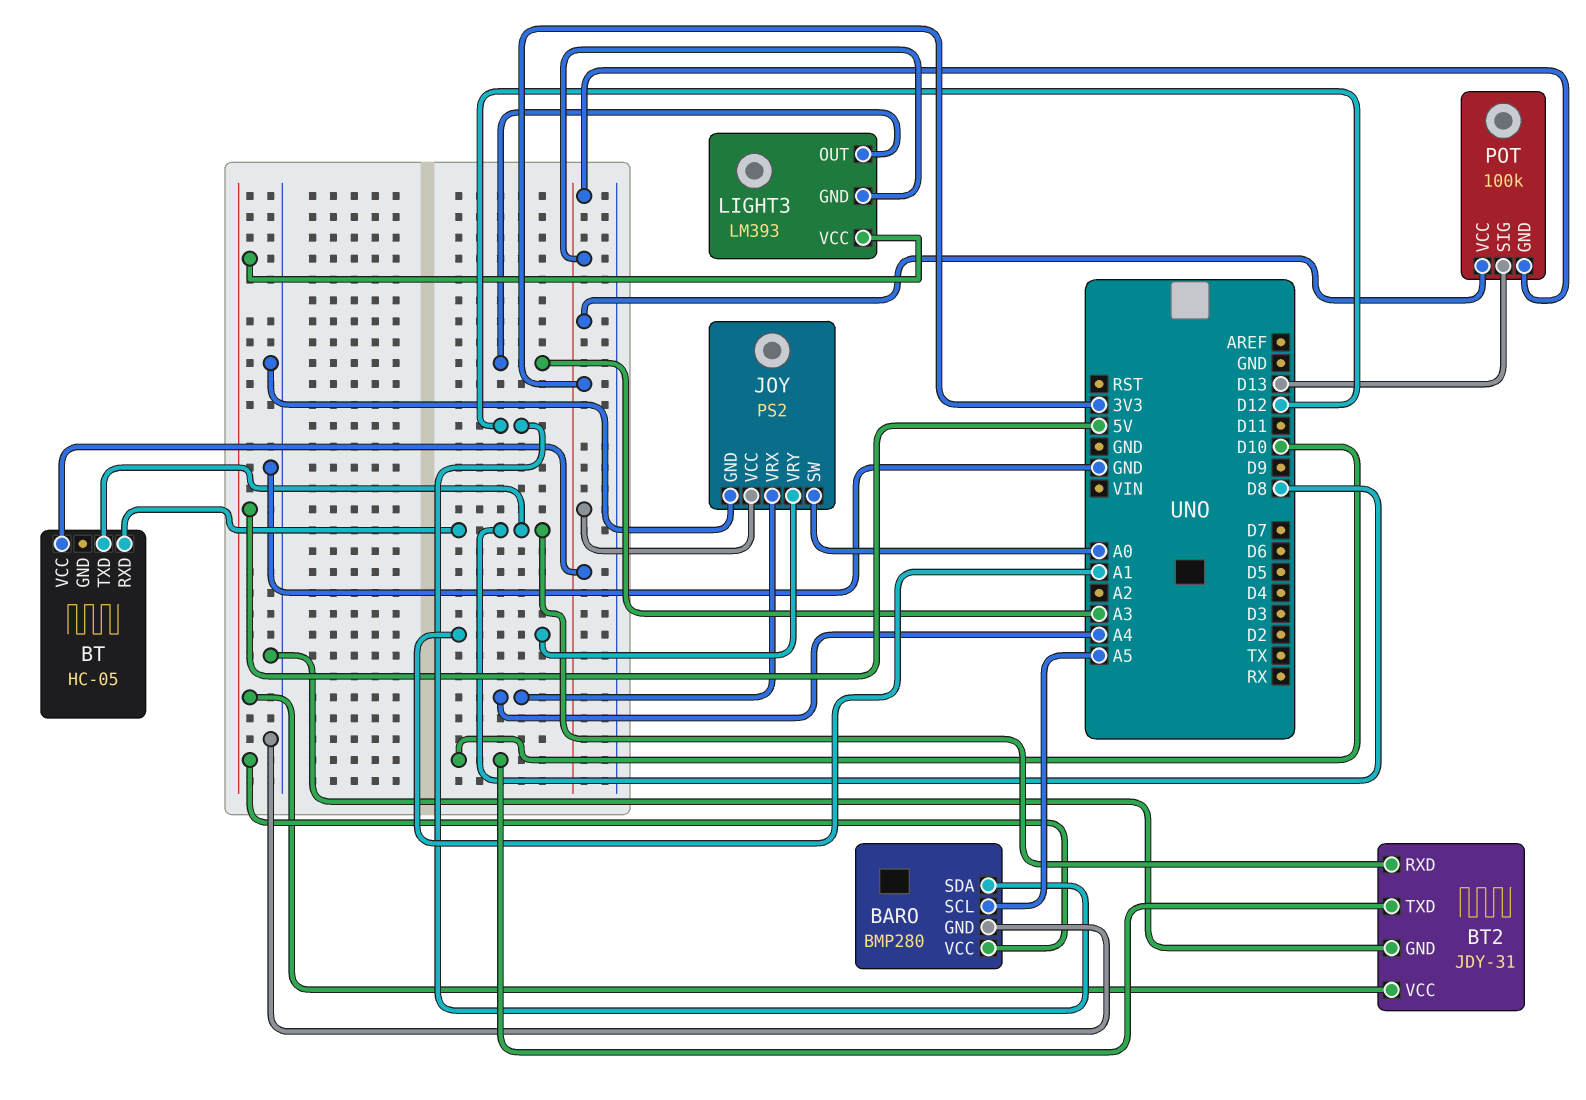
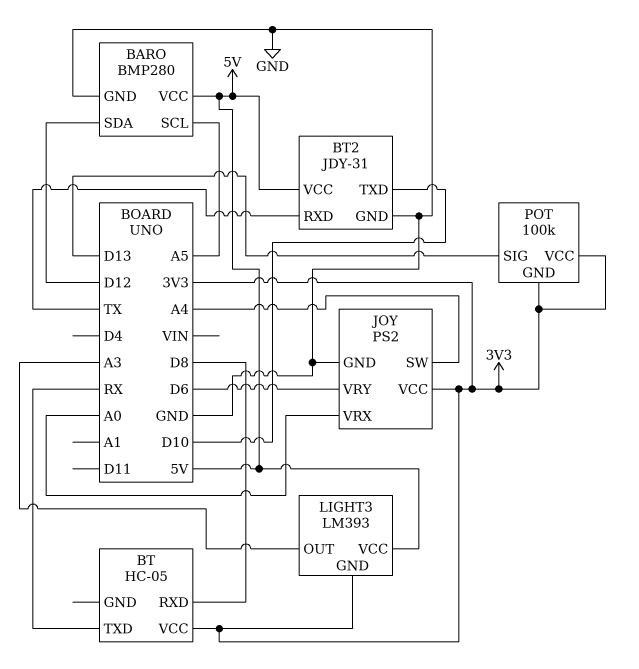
BT pin TXD: D8 -> RX
BT2 pin RXD: D8 -> TX
JOY pin SW: A0 -> A4
JOY pin VRX: A4 -> A0
JOY pin VRY: A1 -> D6

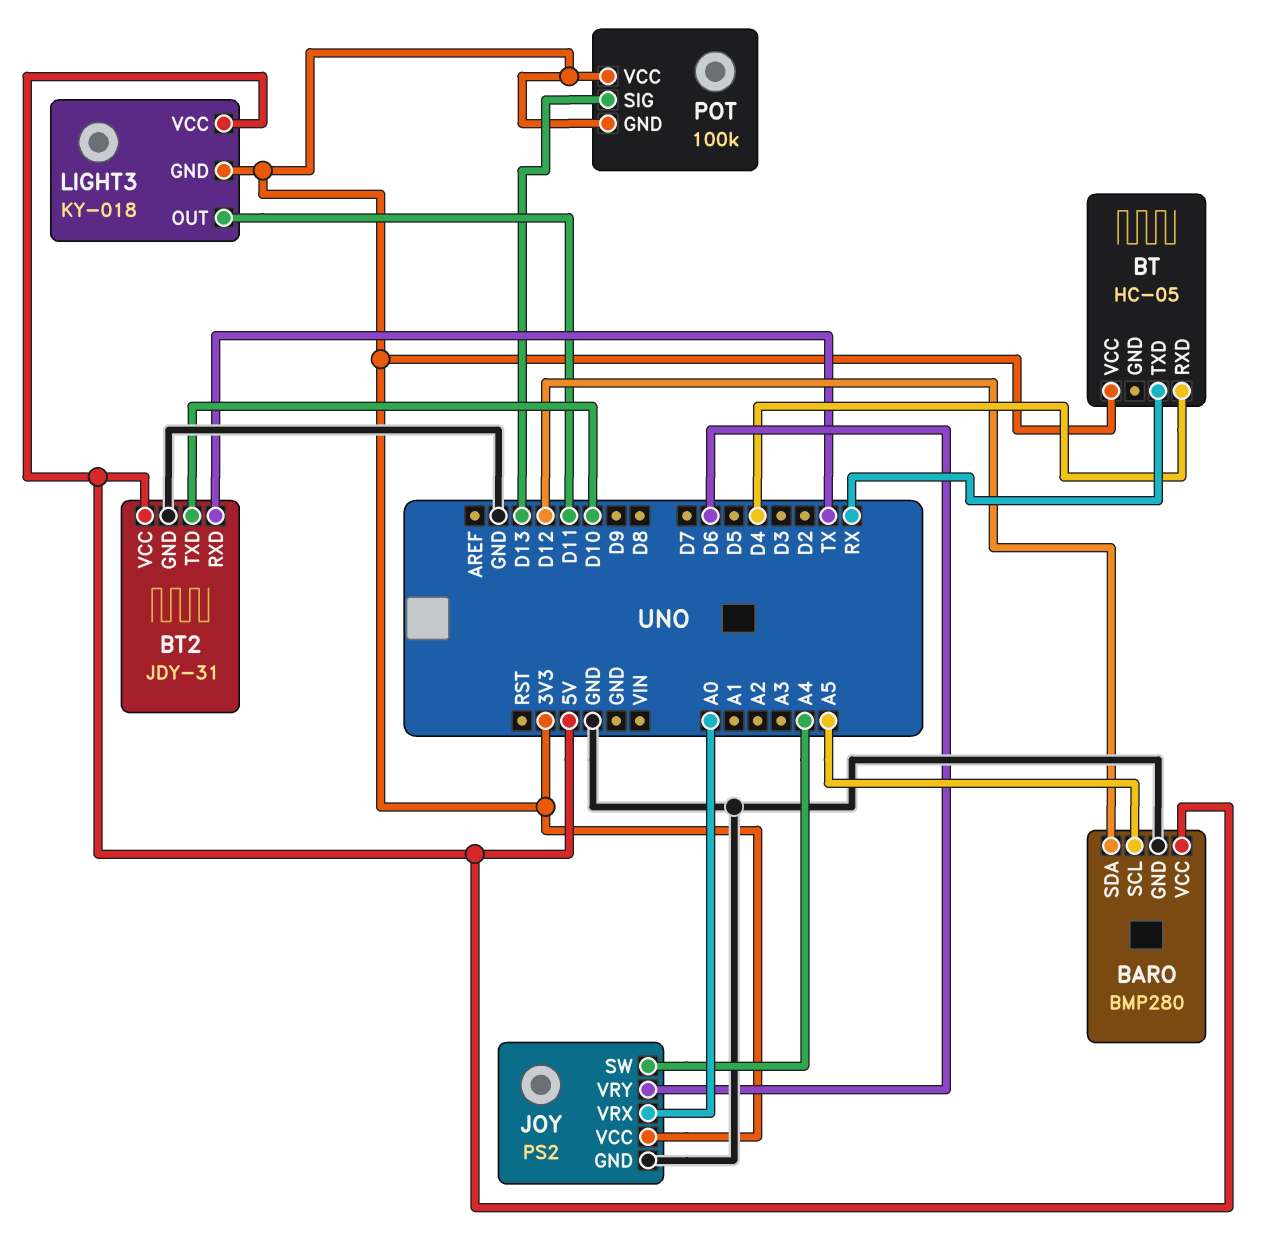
BT pin RXD: D8 -> D4
LIGHT3: LM393 -> KY-018
LIGHT3 pin OUT: A3 -> D11

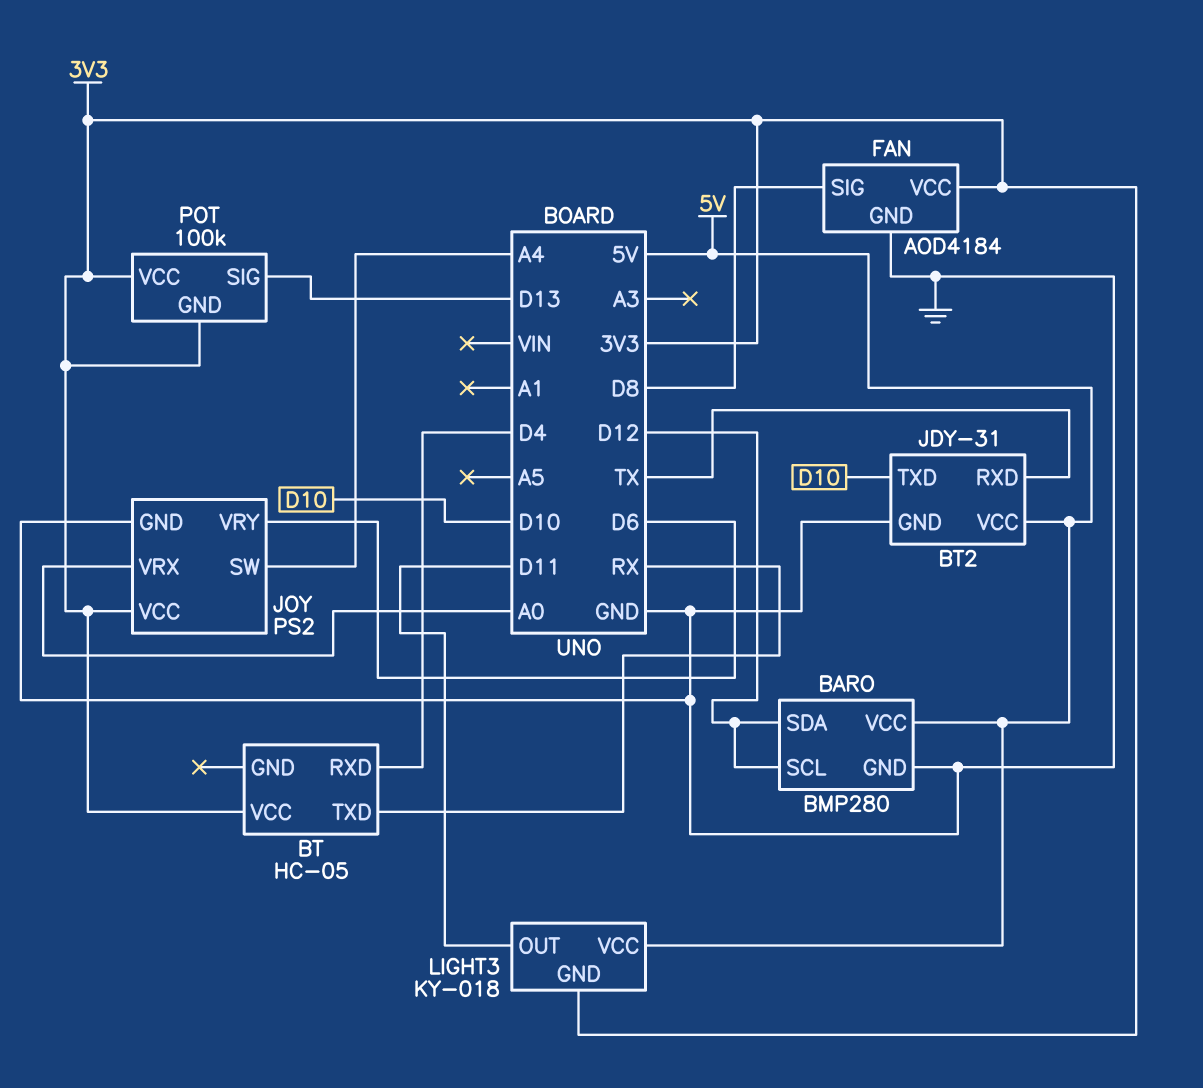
BARO pin SCL: A5 -> D12
FAN: none -> AOD4184
FAN pin GND: none -> GND
FAN pin SIG: none -> D8
FAN pin VCC: none -> 3V3

